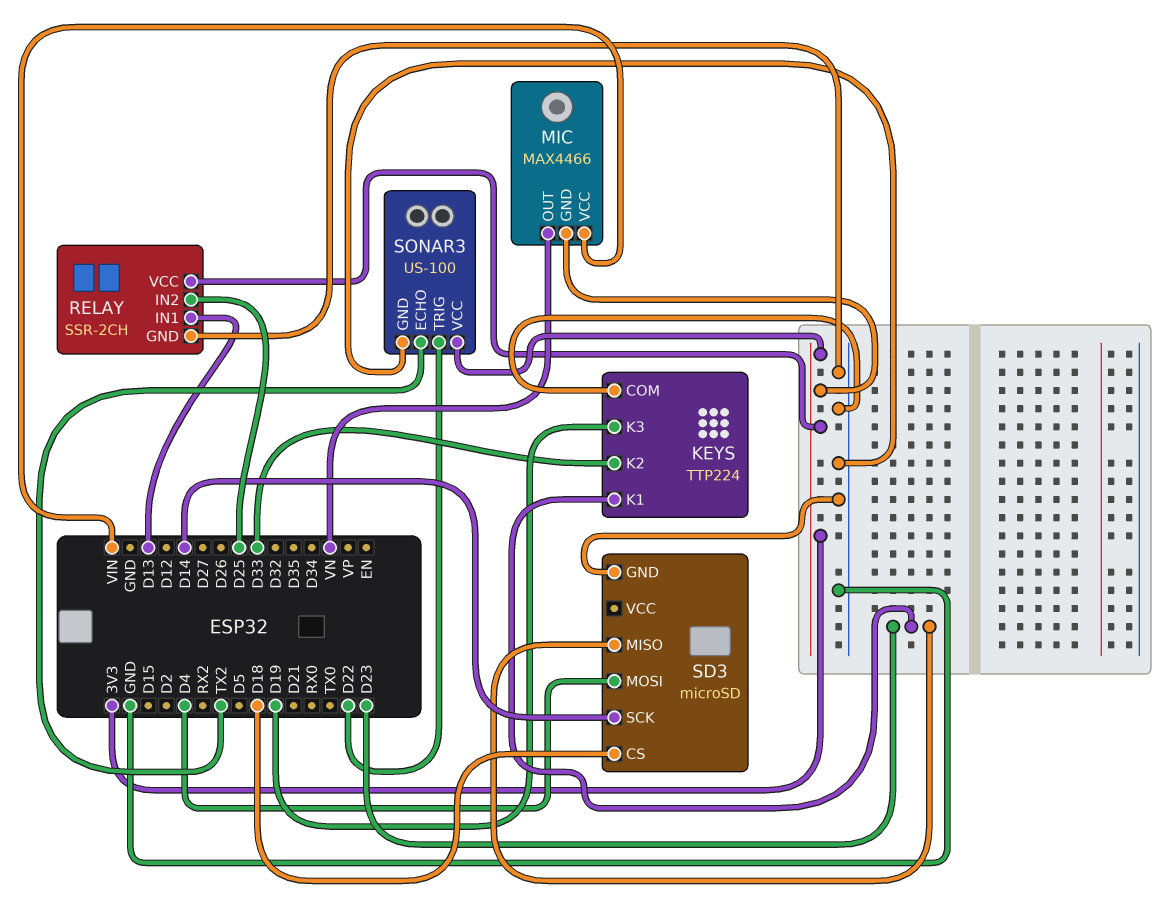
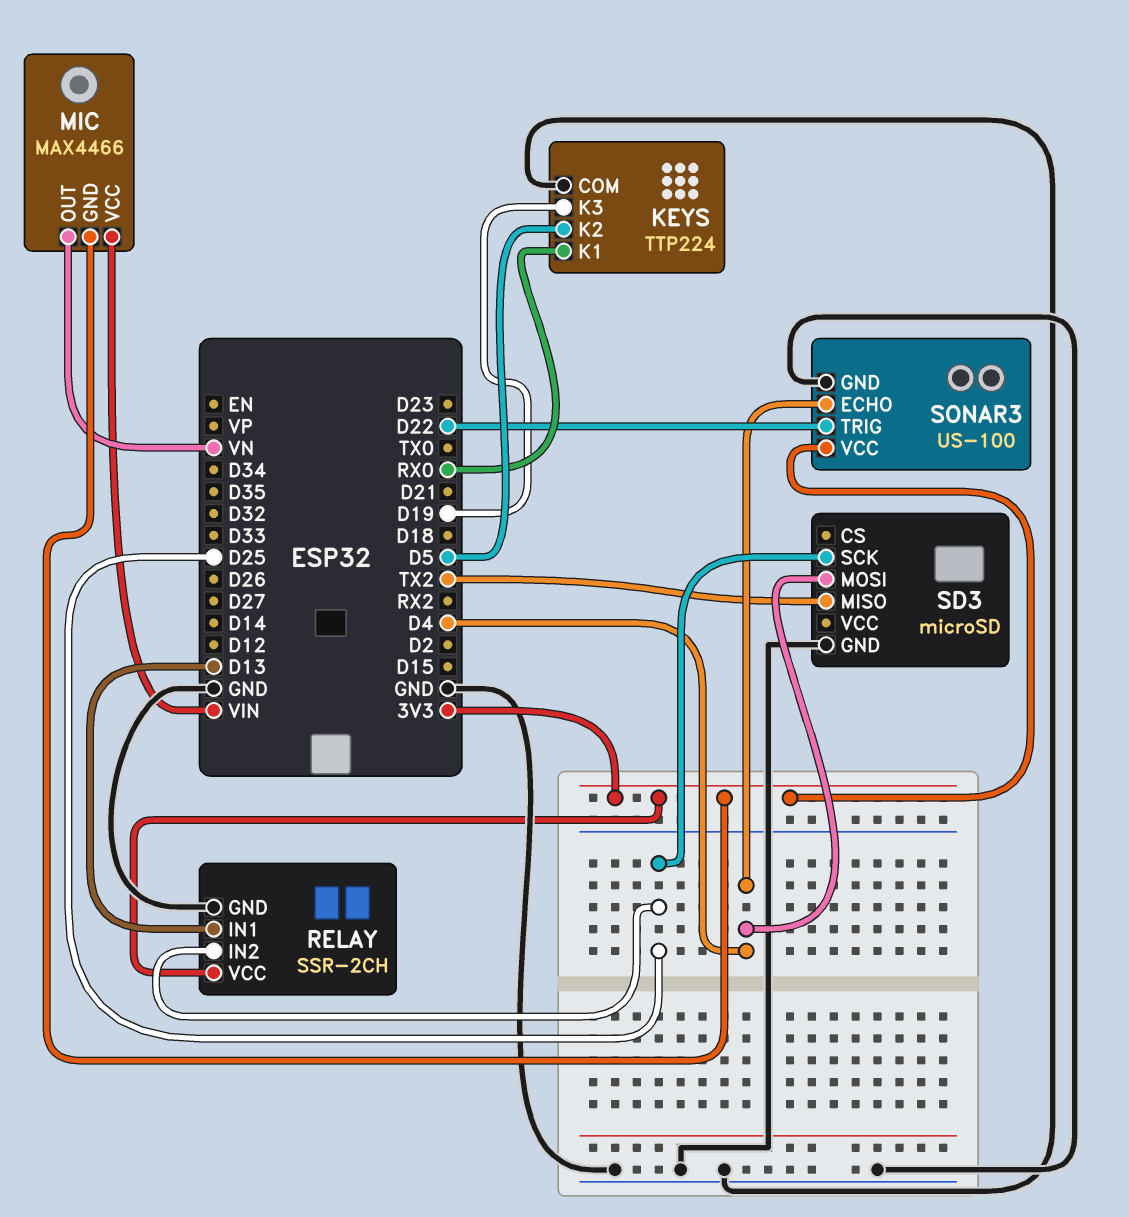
KEYS pin K1: D23 -> RX0
KEYS pin K2: D33 -> D5
SD3 pin CS: D18 -> none
SD3 pin MISO: D23 -> TX2
SD3 pin SCK: D14 -> D25
SONAR3 pin ECHO: TX2 -> D4

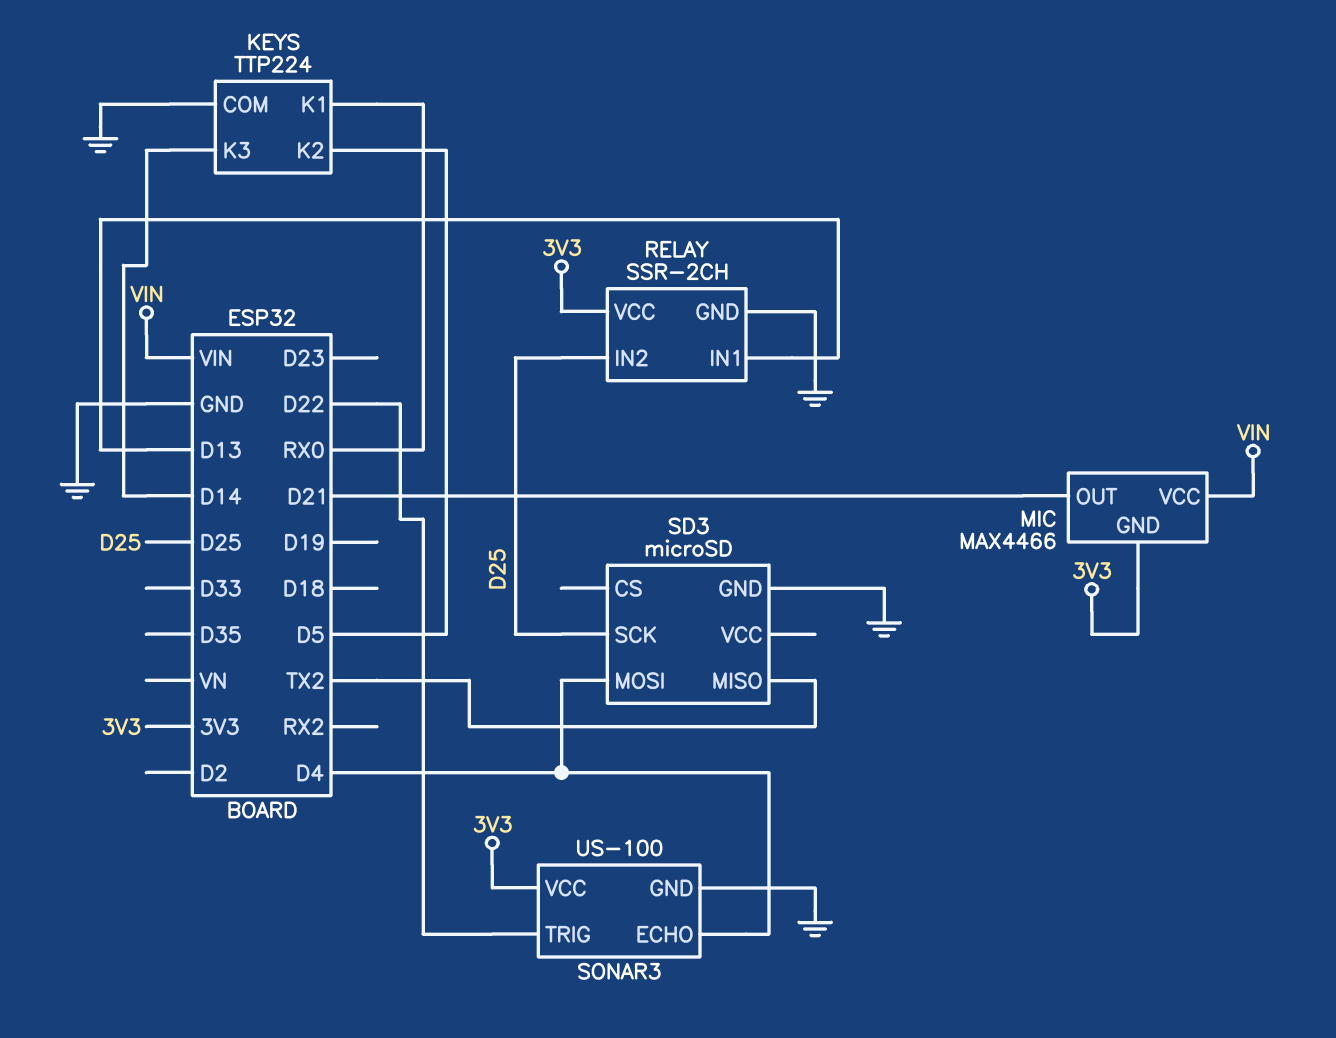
KEYS pin K3: D19 -> D14
MIC pin OUT: VN -> D21

